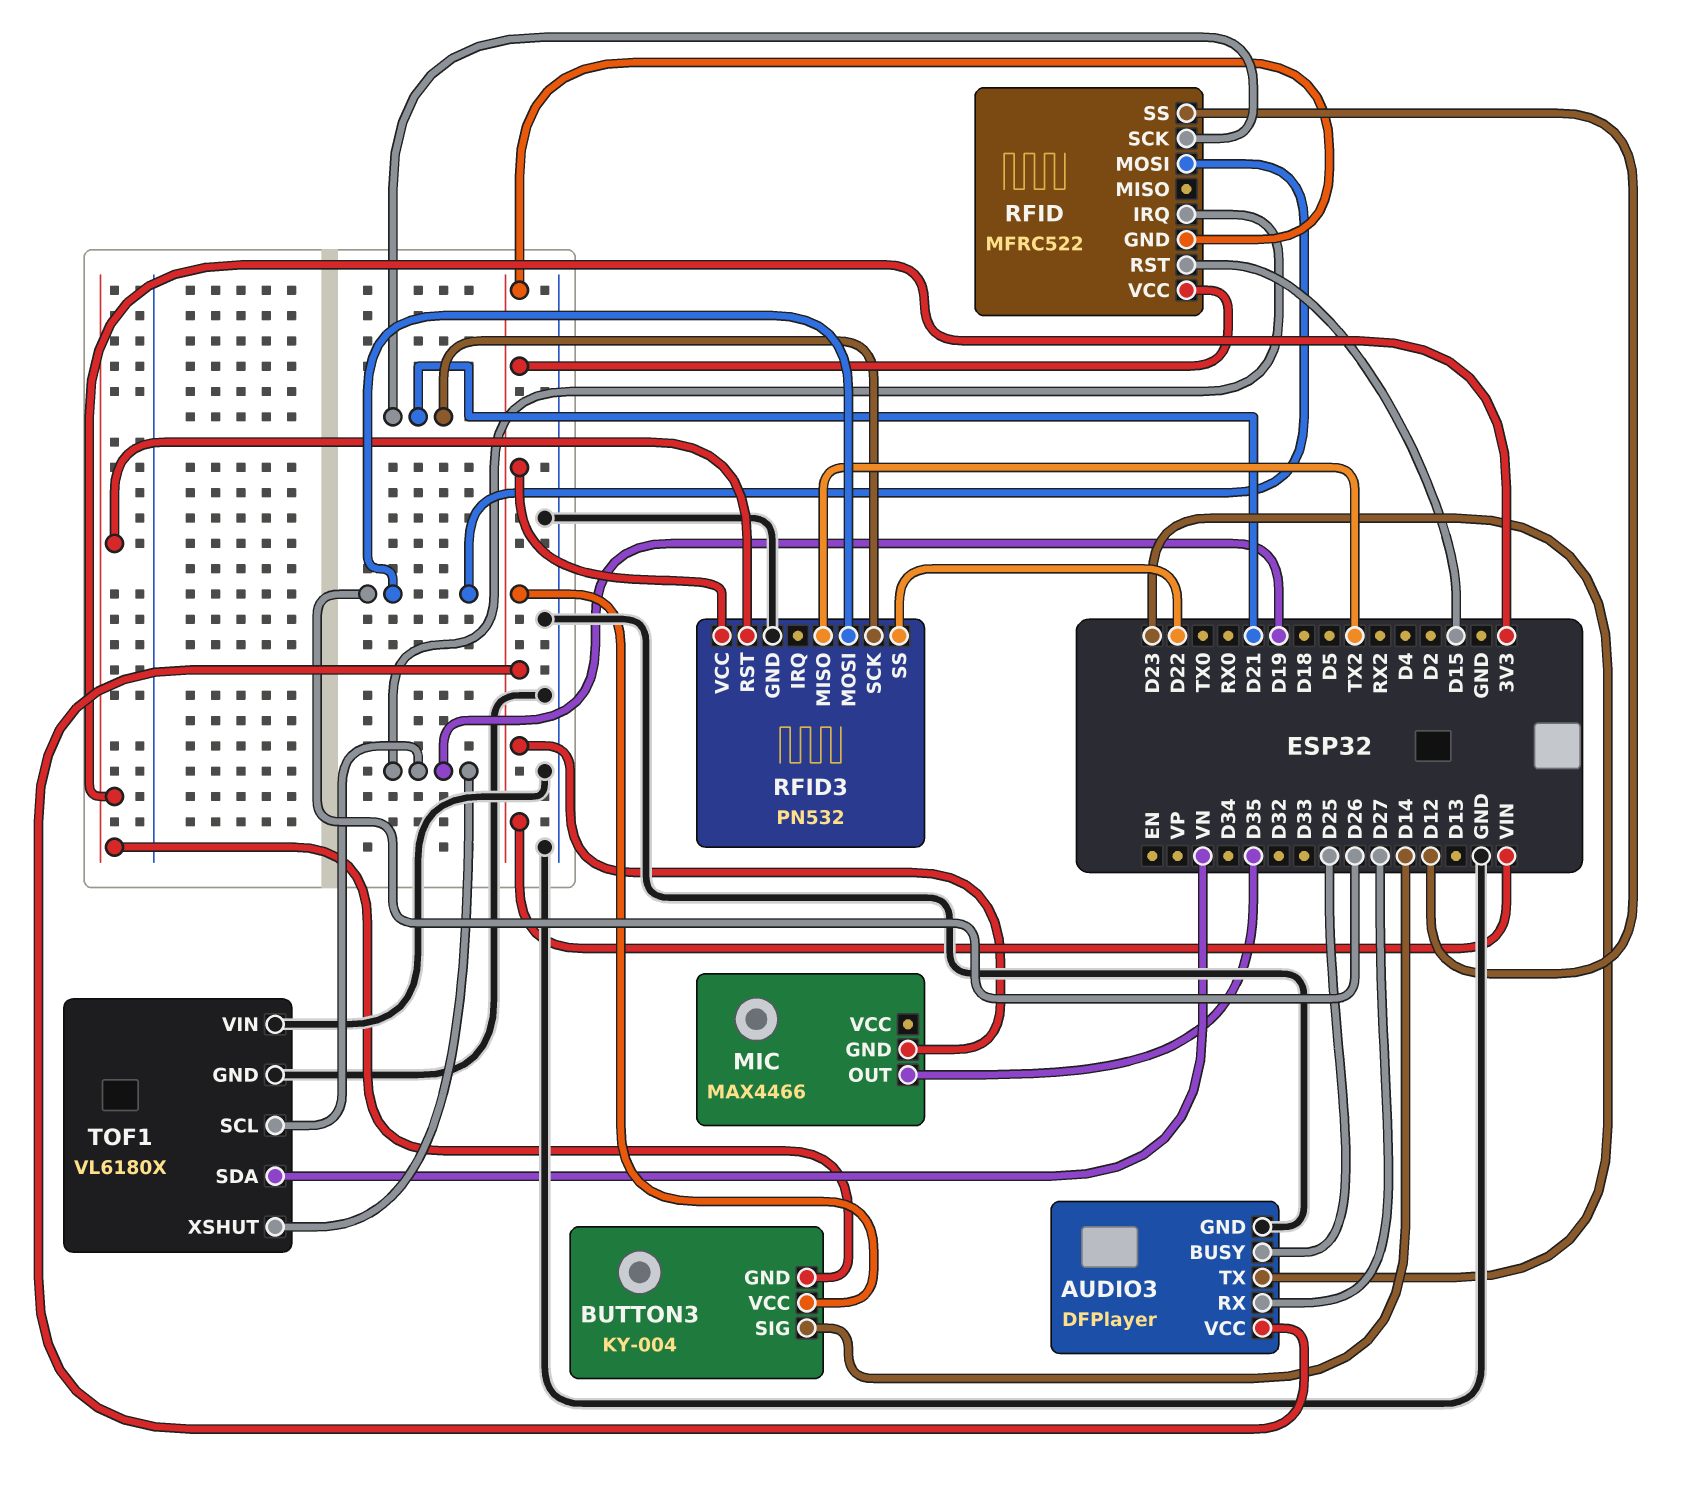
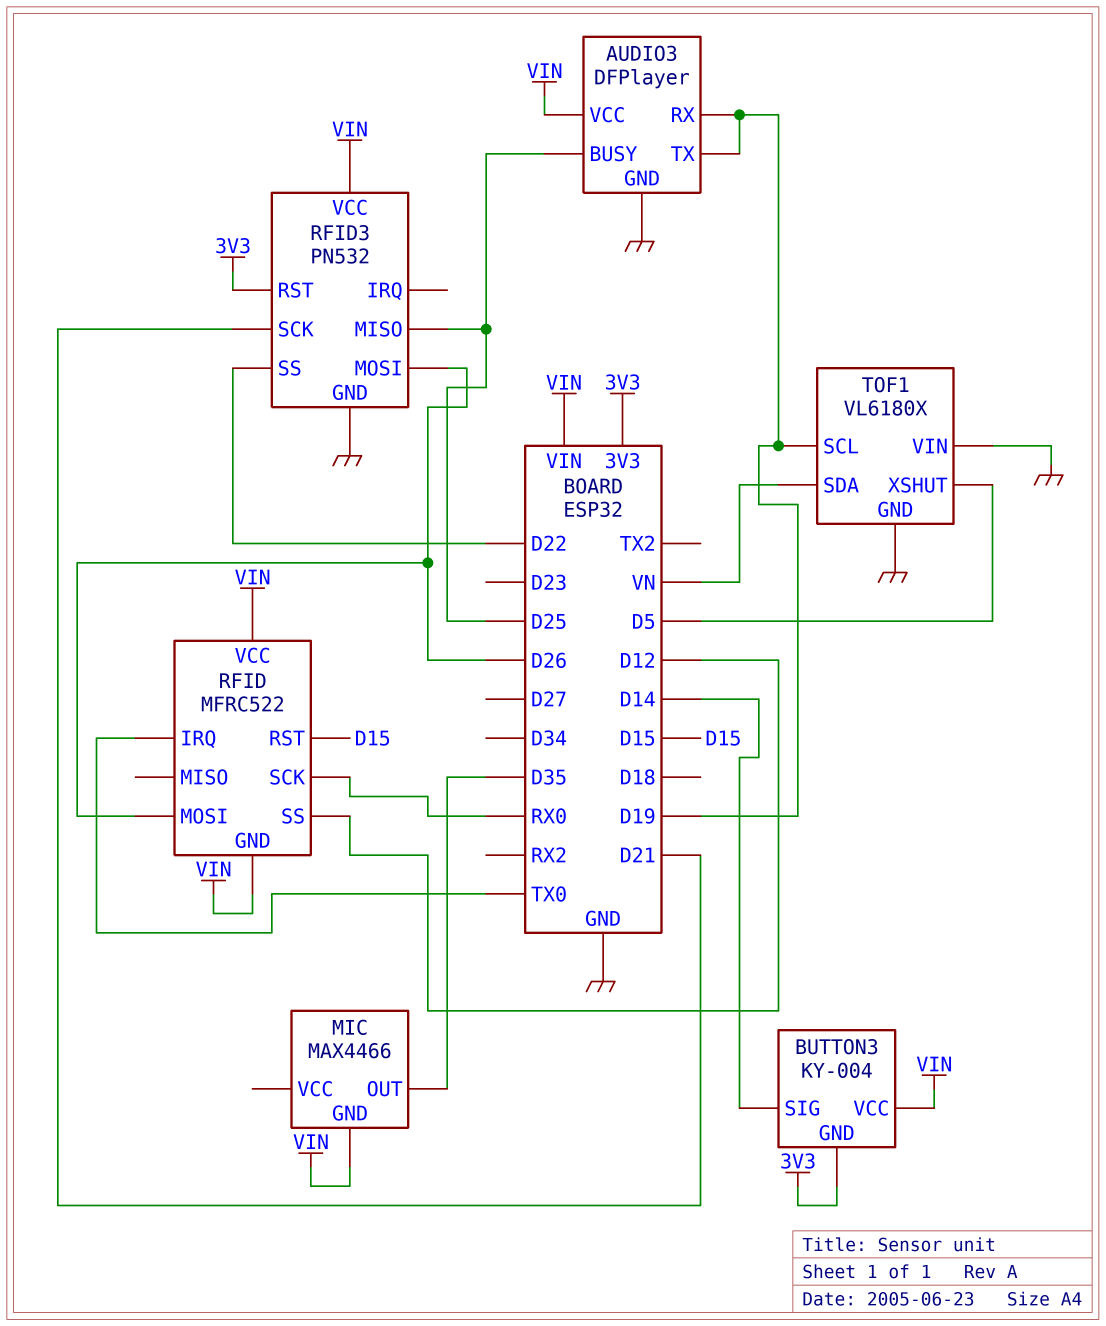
AUDIO3 pin RX: D27 -> D19
AUDIO3 pin TX: D23 -> D19
RFID pin IRQ: D19 -> TX0
RFID pin SCK: D21 -> RX0
RFID3 pin MISO: TX2 -> D25
TOF1 pin XSHUT: D19 -> D5

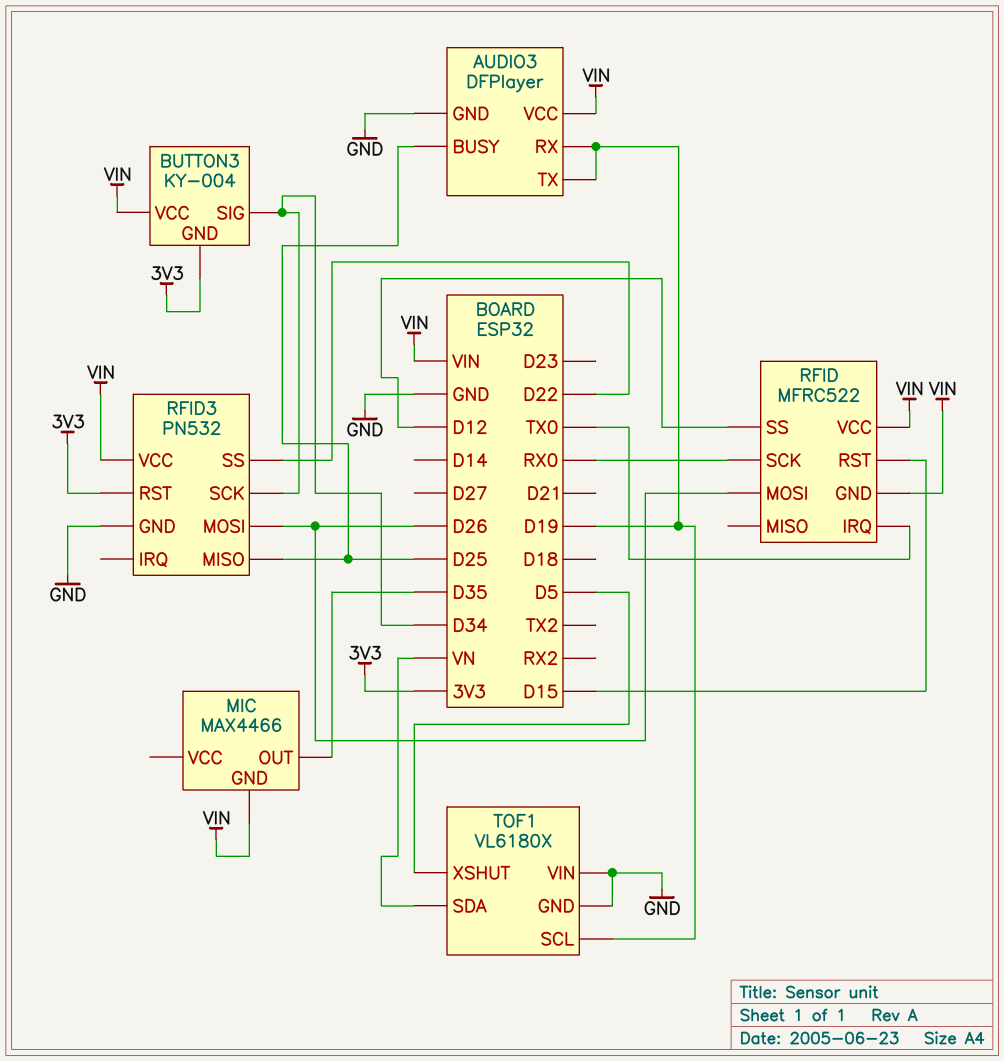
BUTTON3 pin SIG: D14 -> D34
RFID3 pin SCK: D21 -> D34

